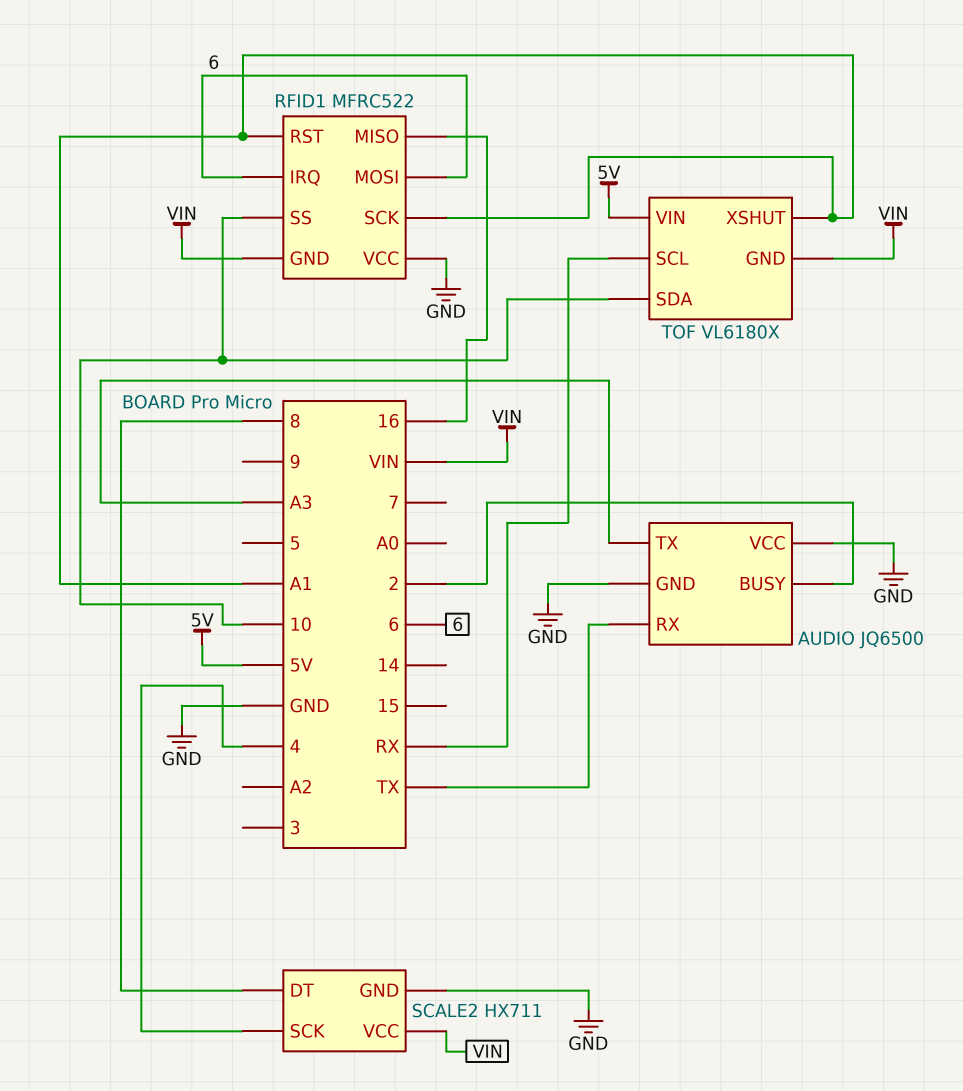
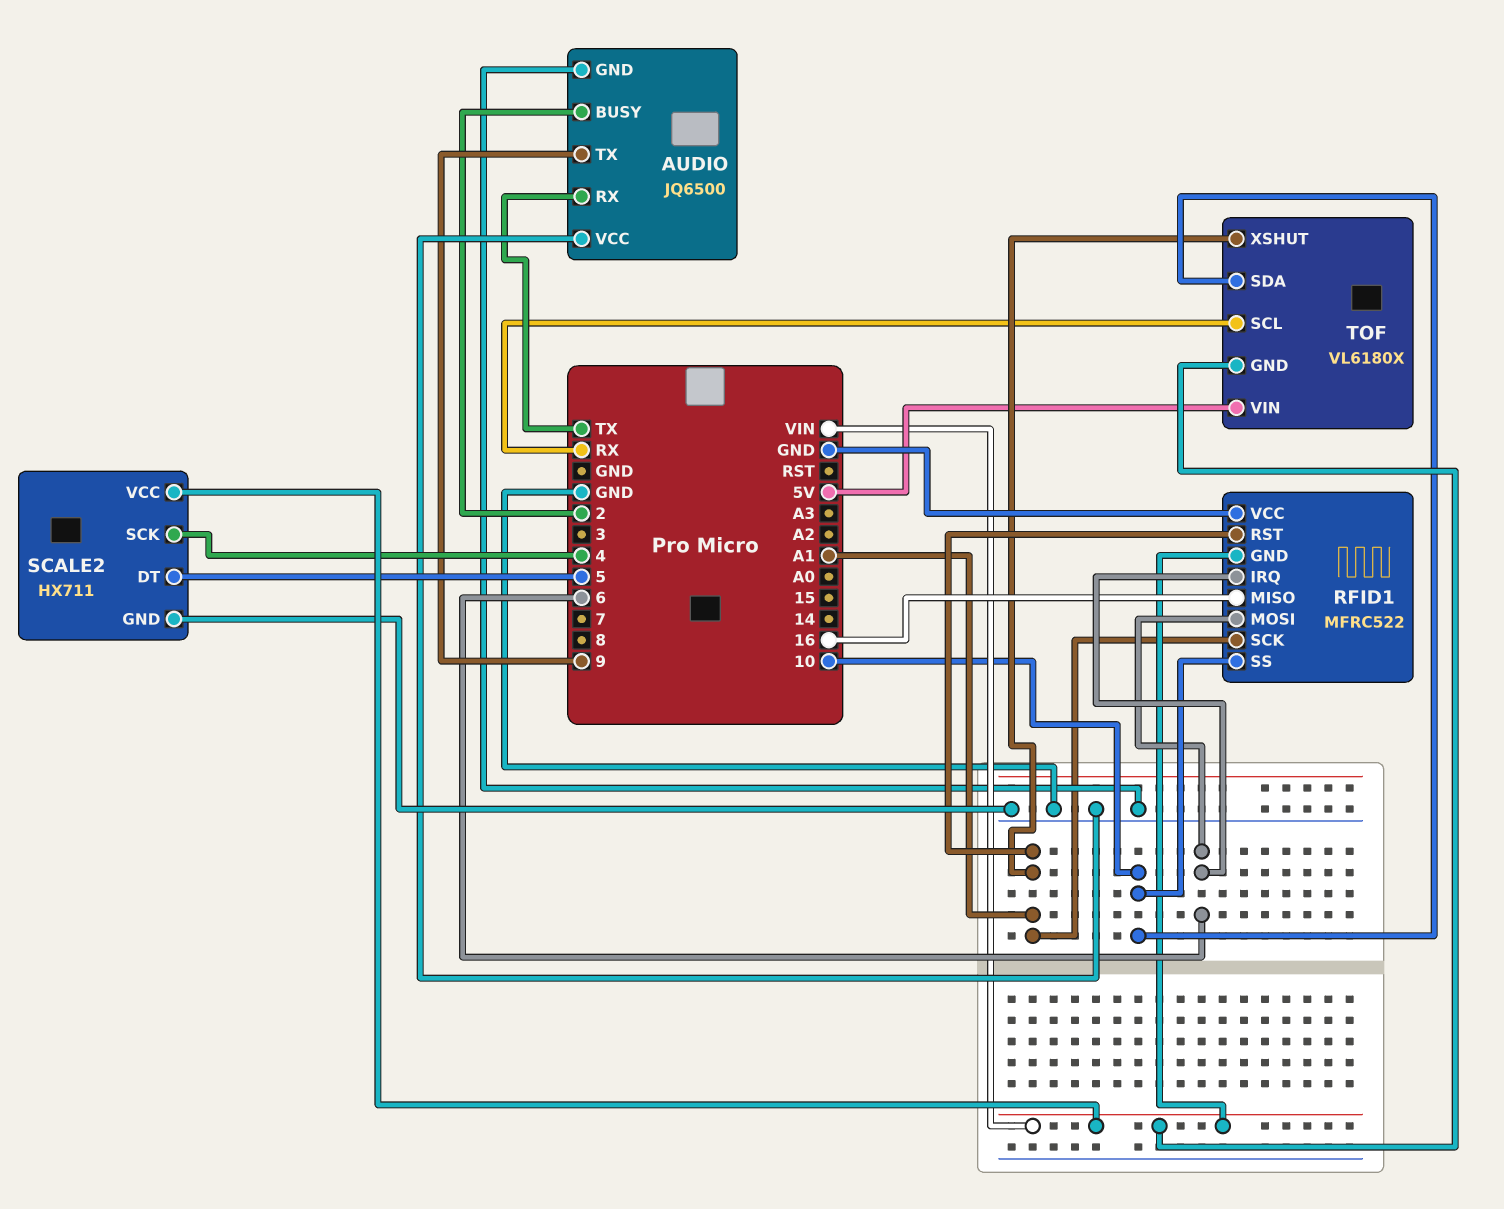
AUDIO pin TX: A3 -> 9
SCALE2 pin DT: 8 -> 5

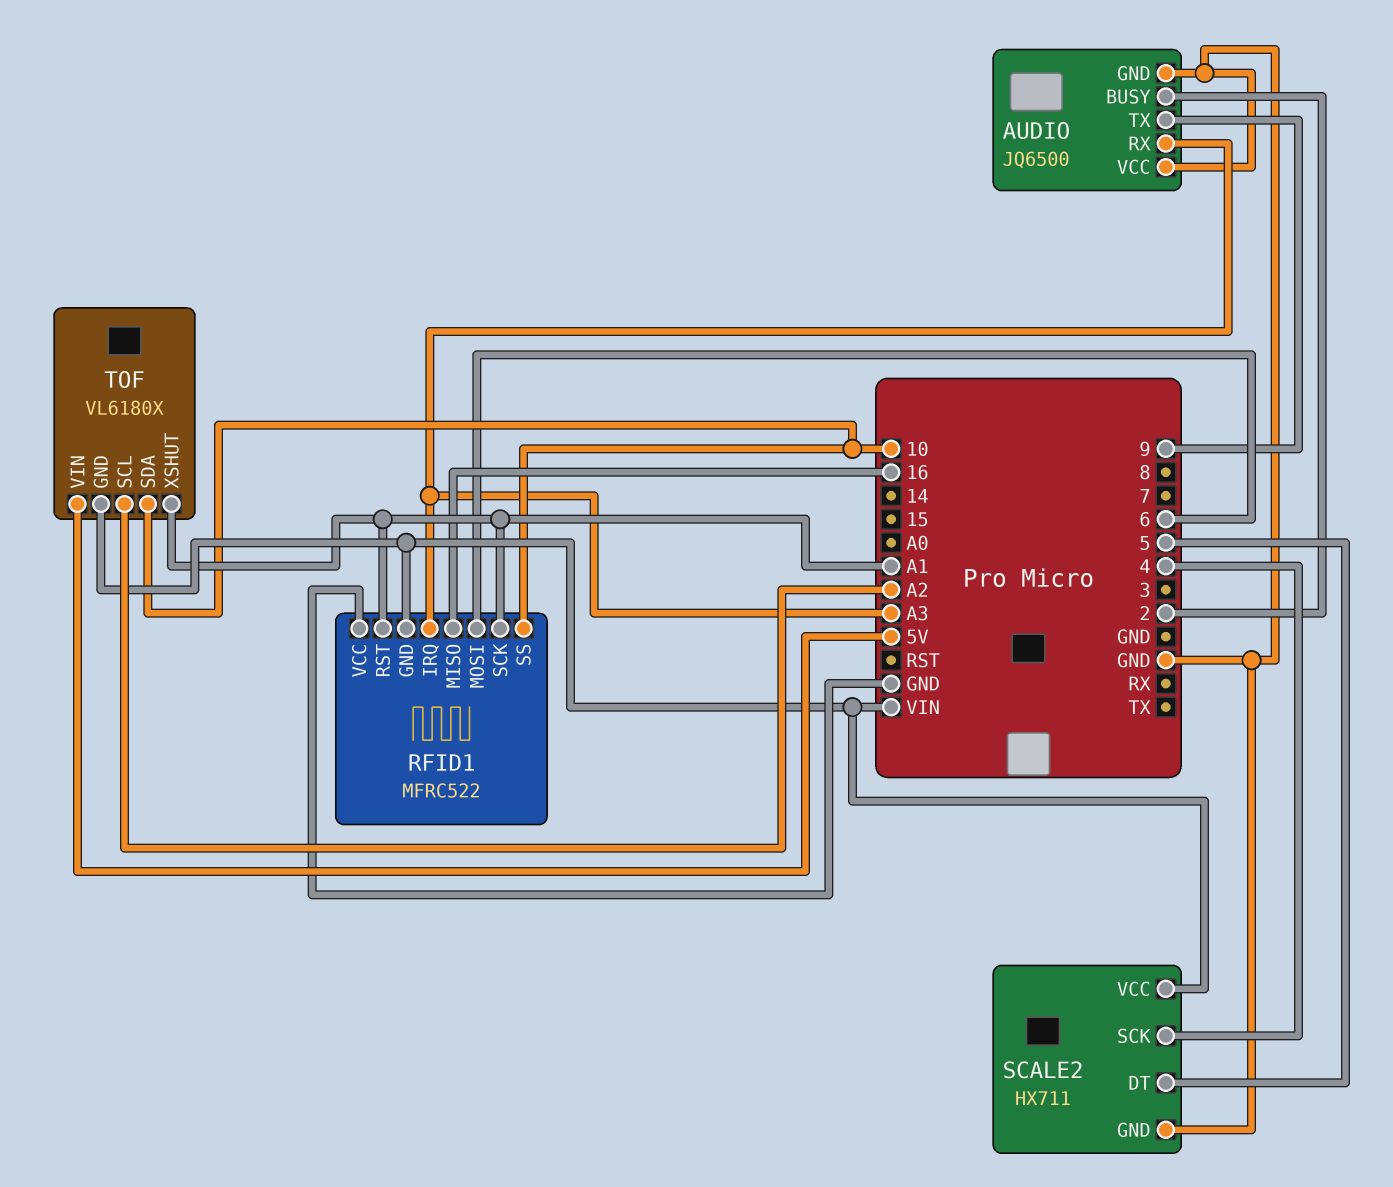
AUDIO pin RX: TX -> A3
RFID1 pin IRQ: 6 -> A3
TOF pin SCL: RX -> A2

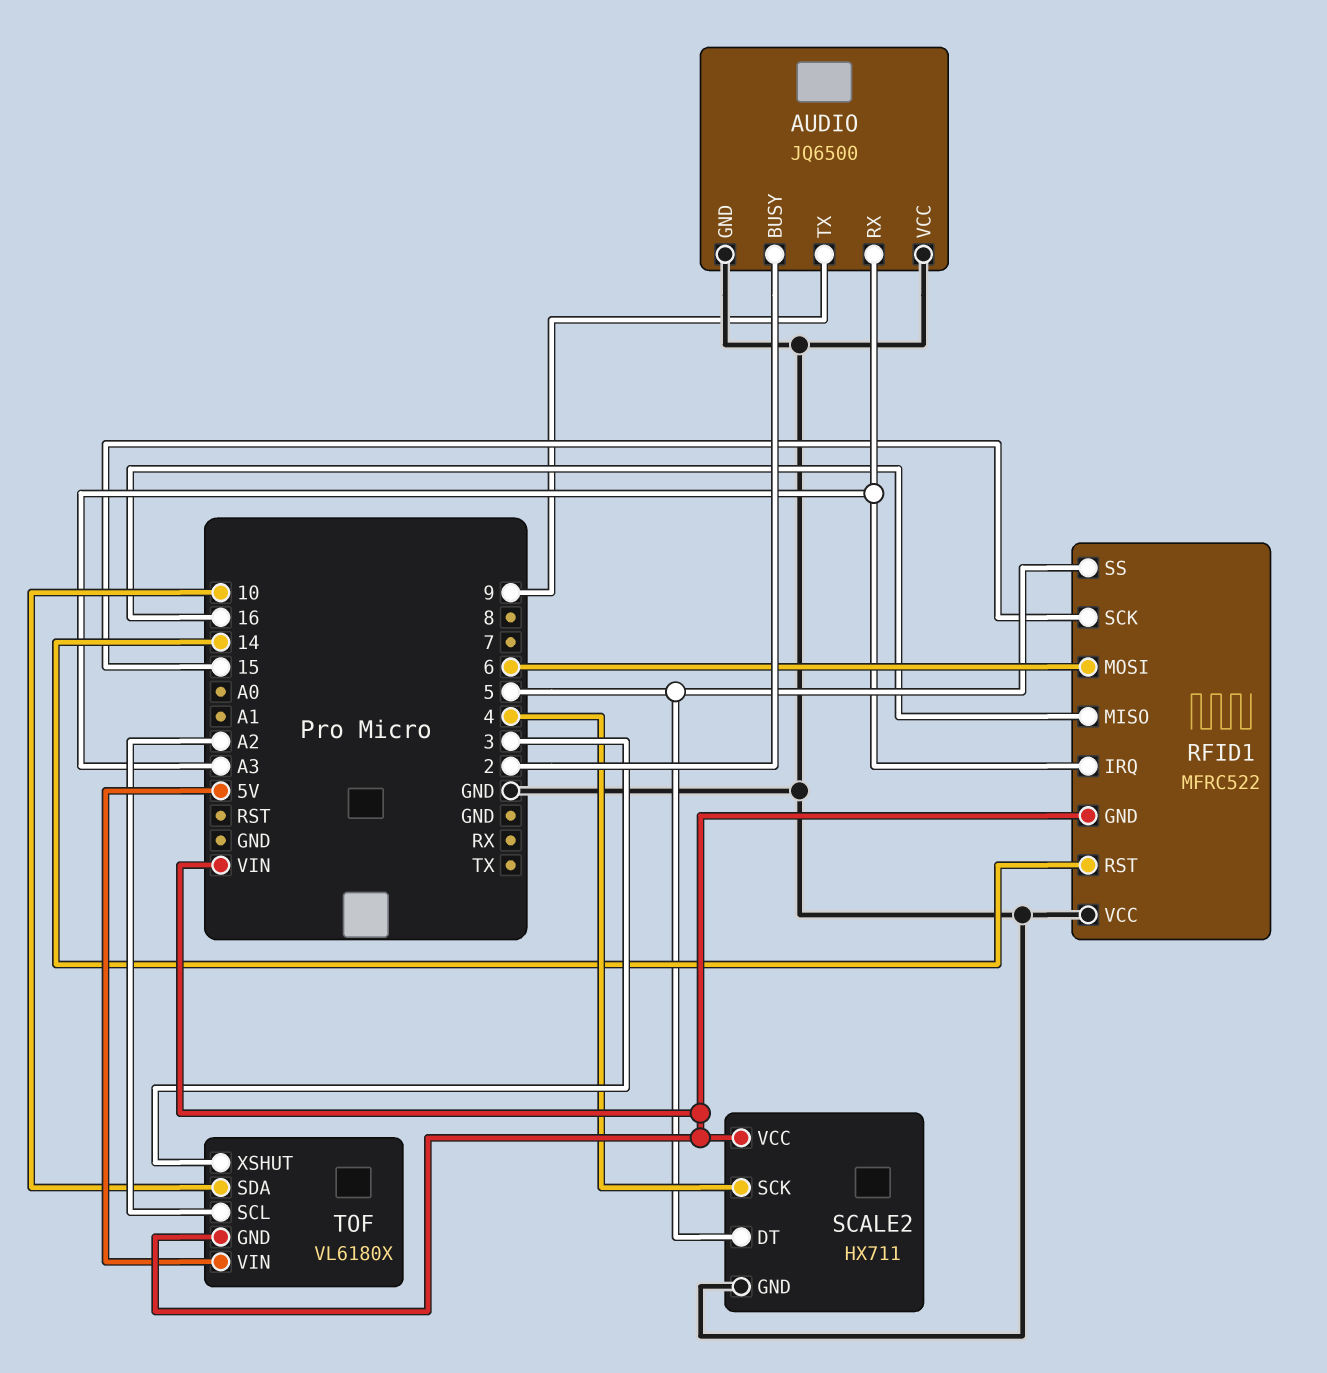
RFID1 pin RST: A1 -> 14
RFID1 pin SCK: A1 -> 15
RFID1 pin SS: 10 -> 5
TOF pin XSHUT: A1 -> 3

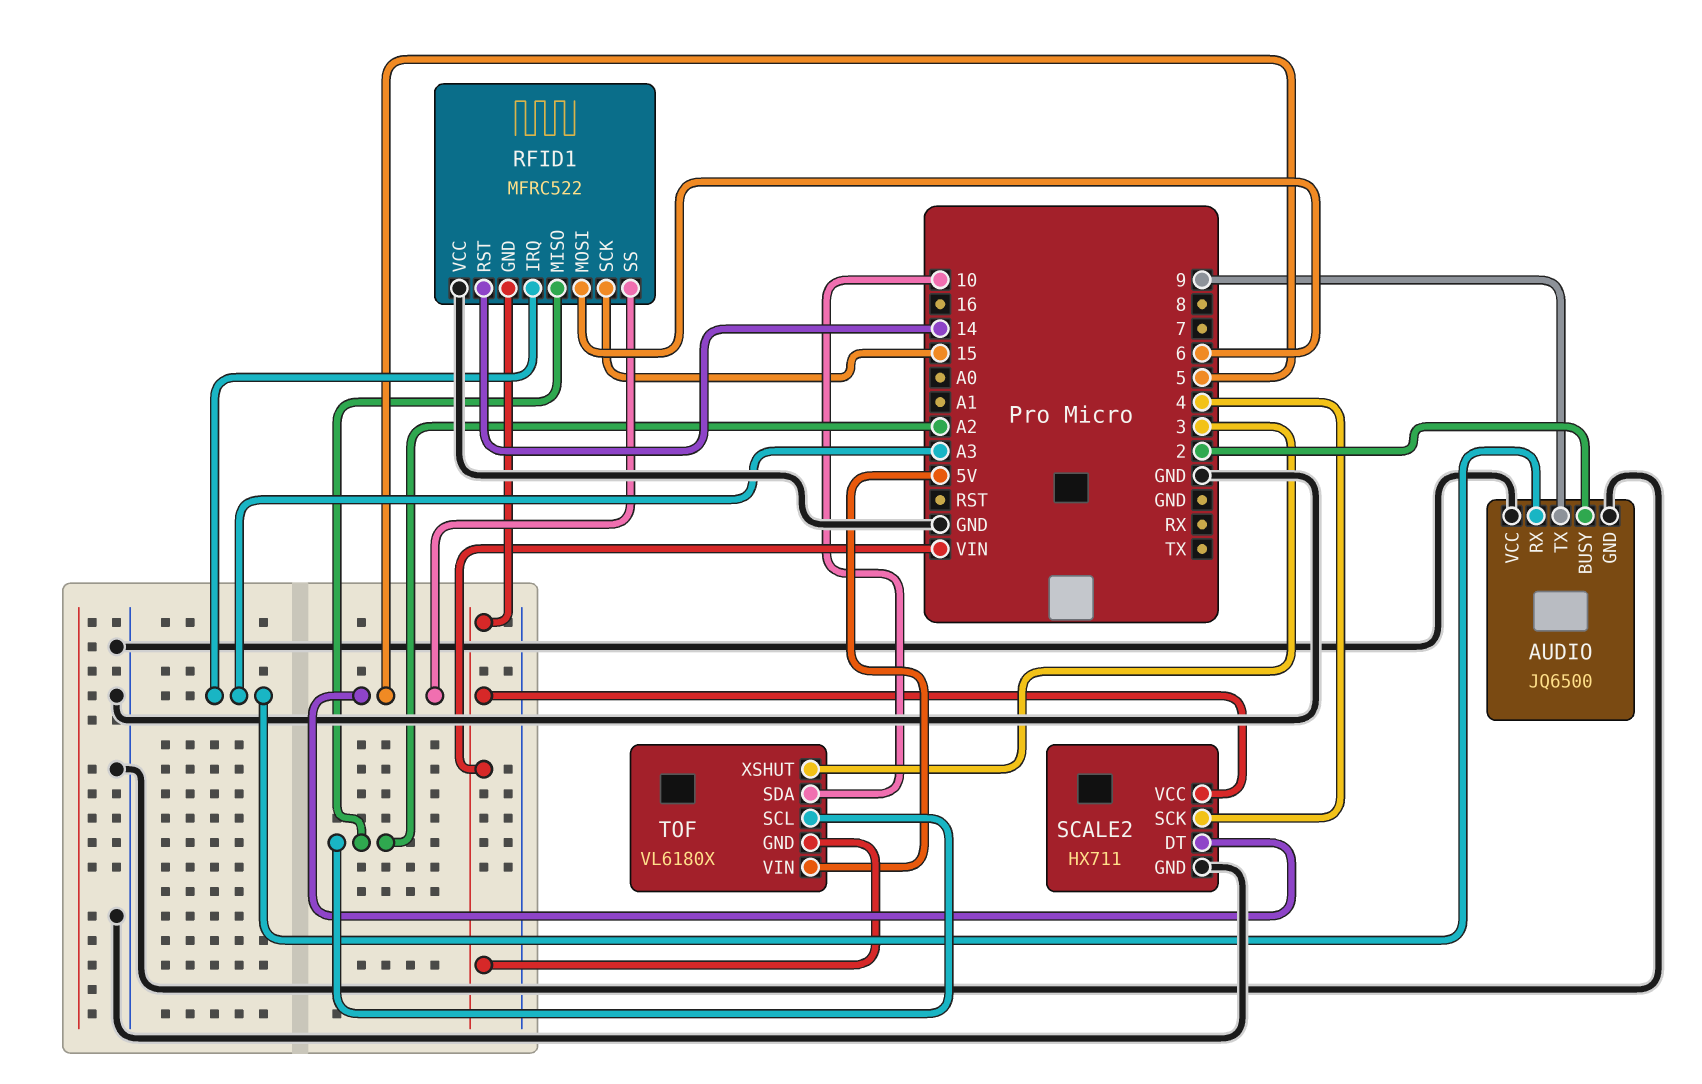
RFID1 pin MISO: 16 -> A2

